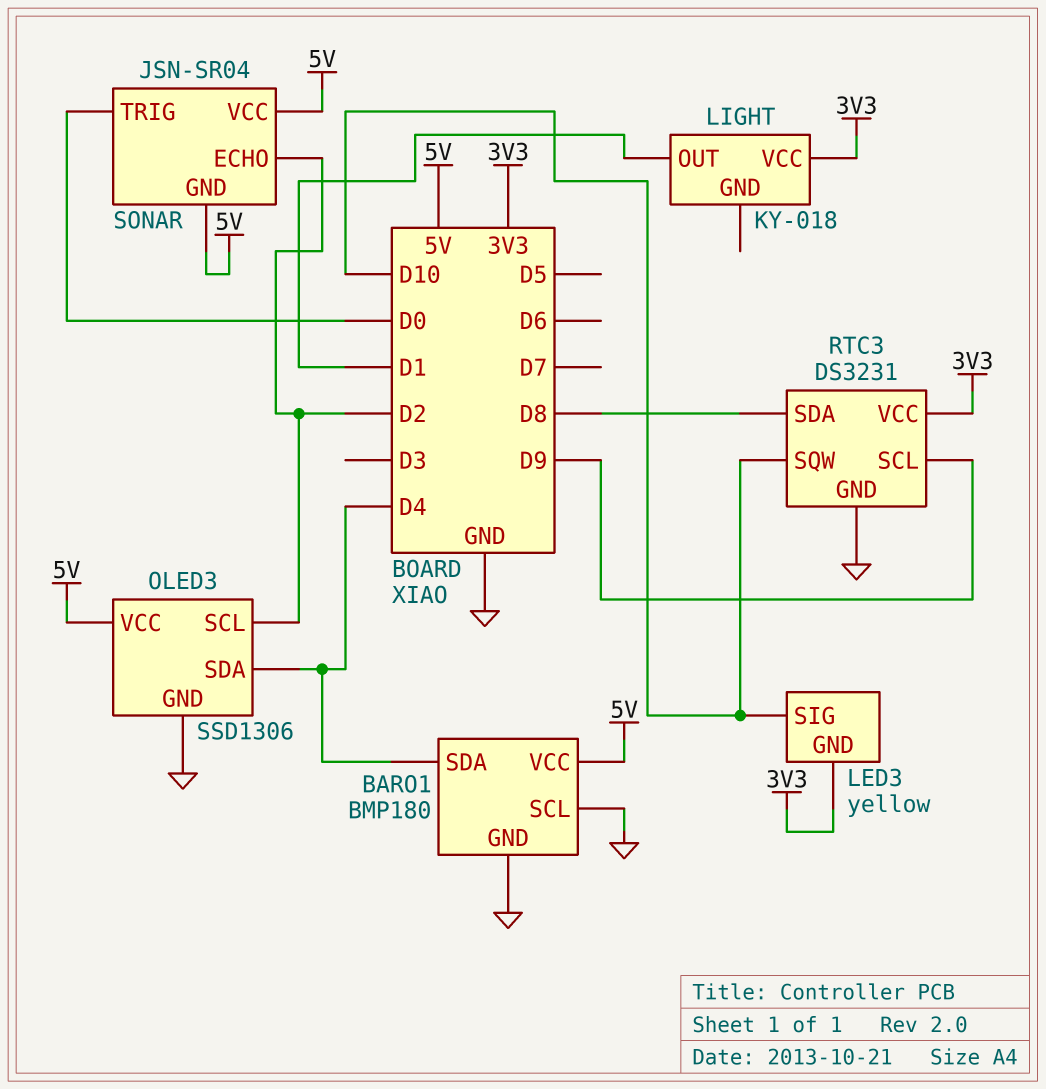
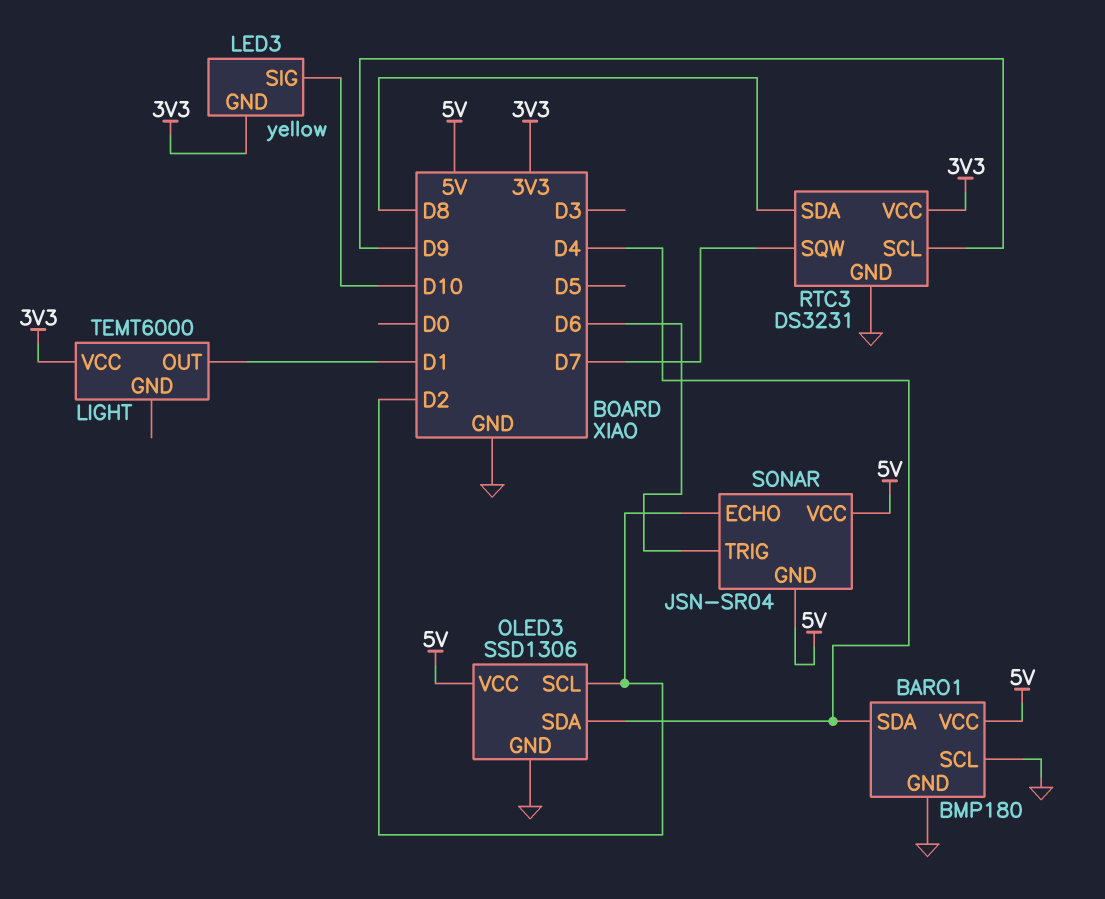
LIGHT: KY-018 -> TEMT6000
RTC3 pin SQW: D10 -> D7
SONAR pin TRIG: D0 -> D6

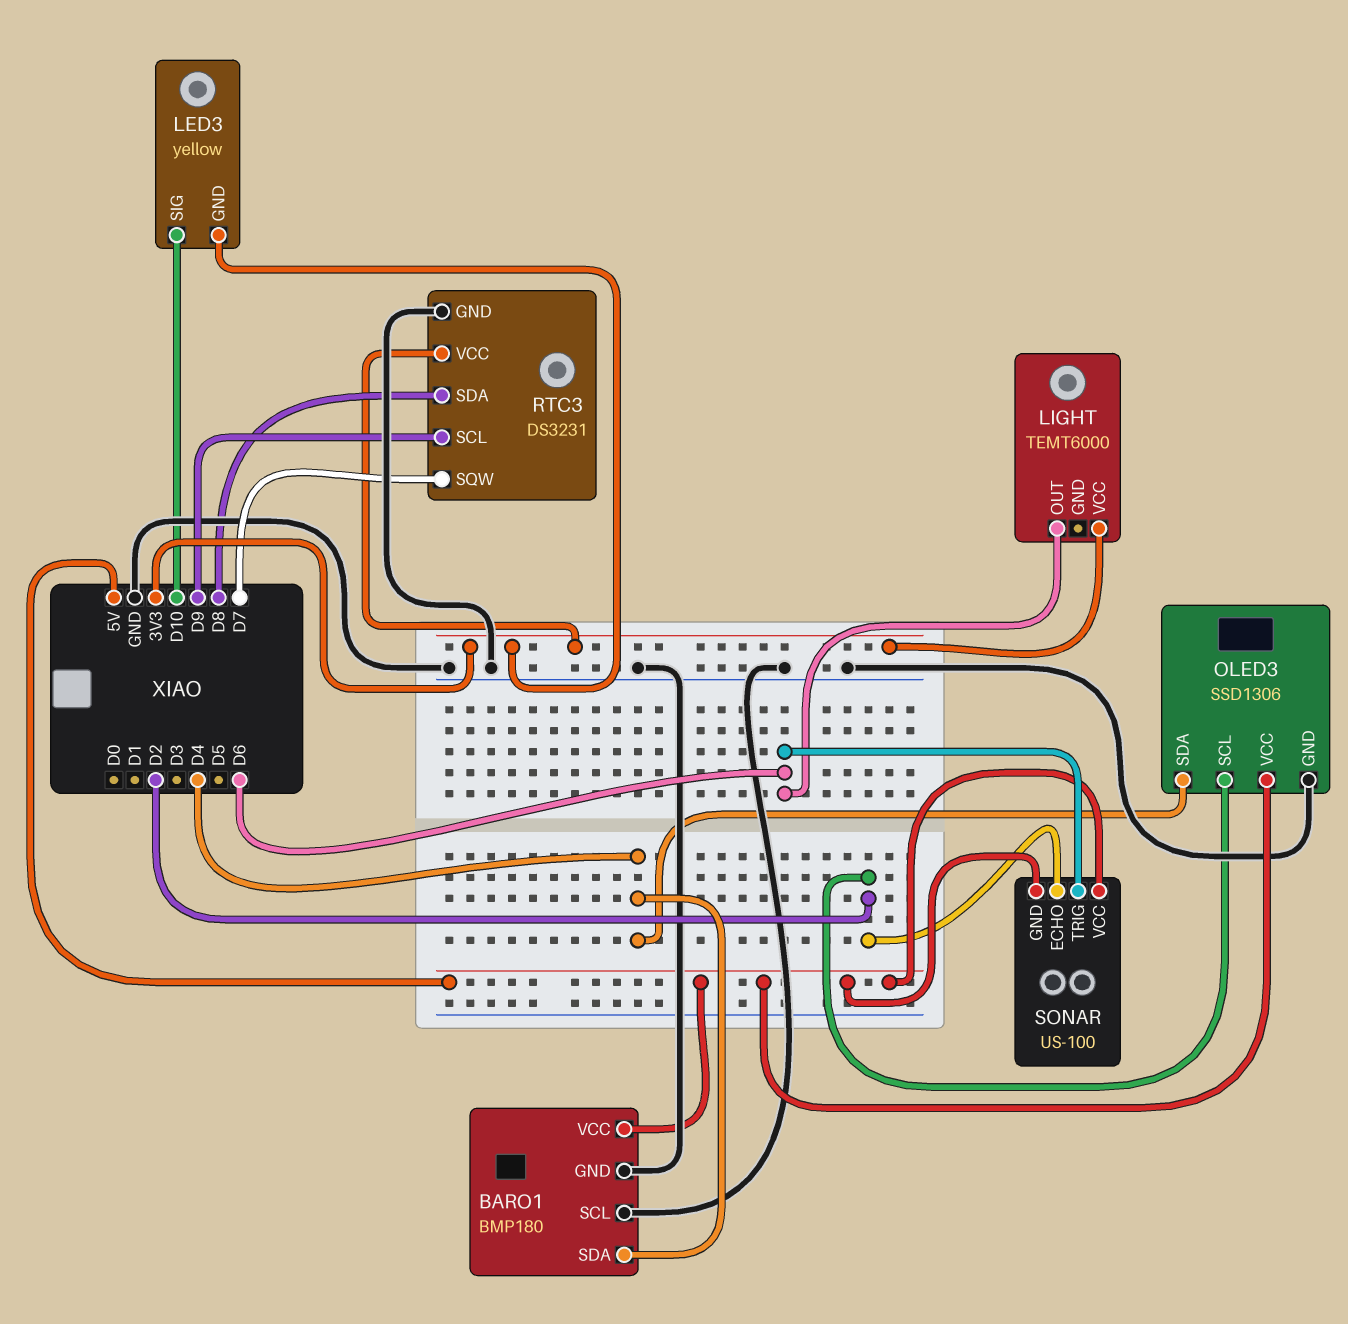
LIGHT pin OUT: D1 -> D6
SONAR: JSN-SR04 -> US-100

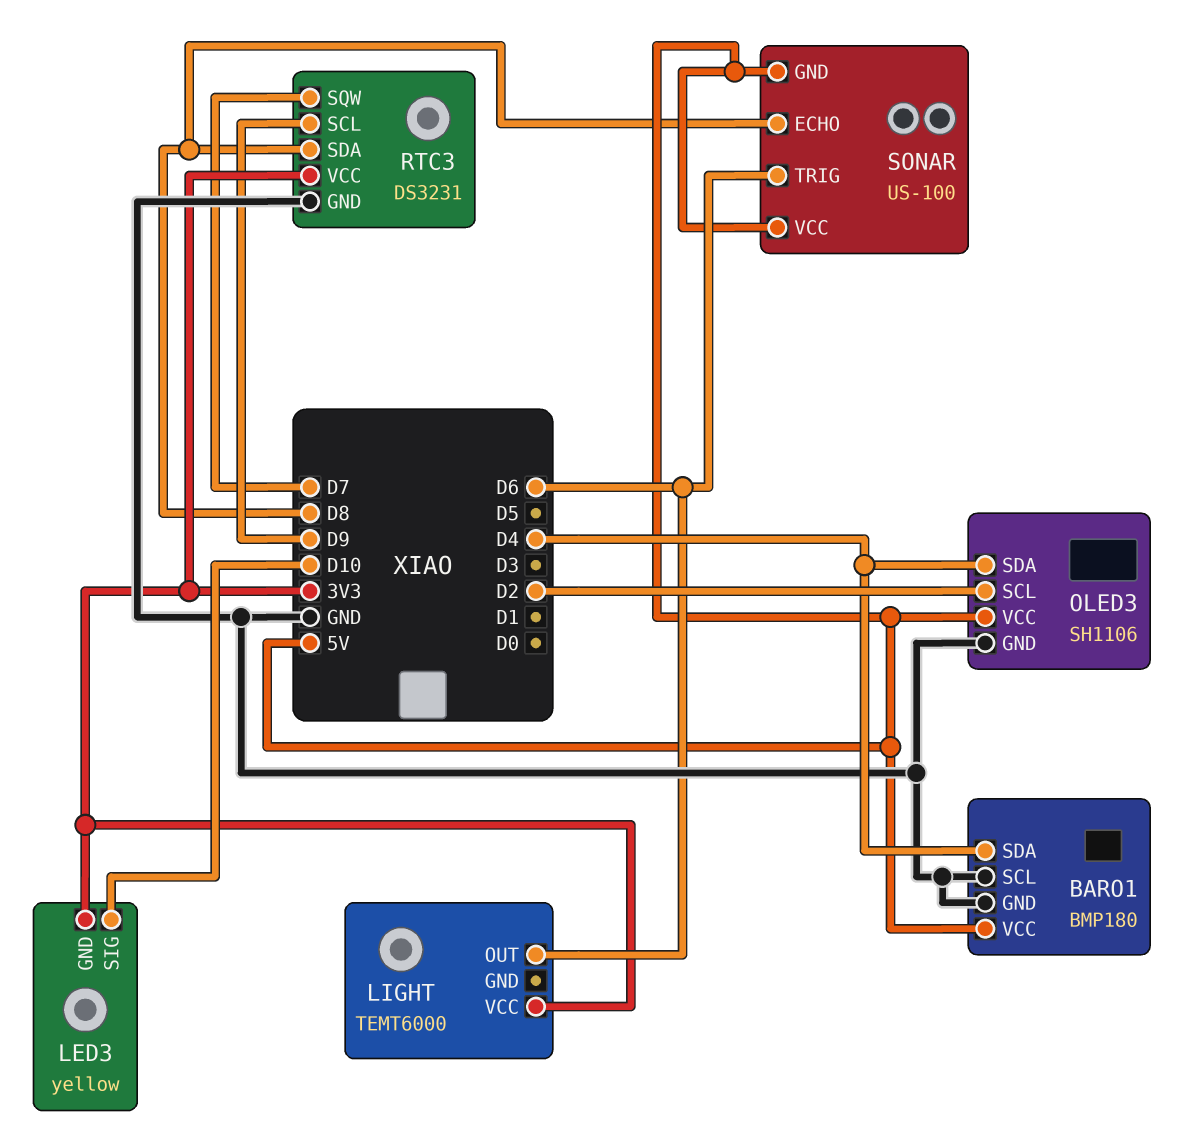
OLED3: SSD1306 -> SH1106
SONAR pin ECHO: D2 -> D8

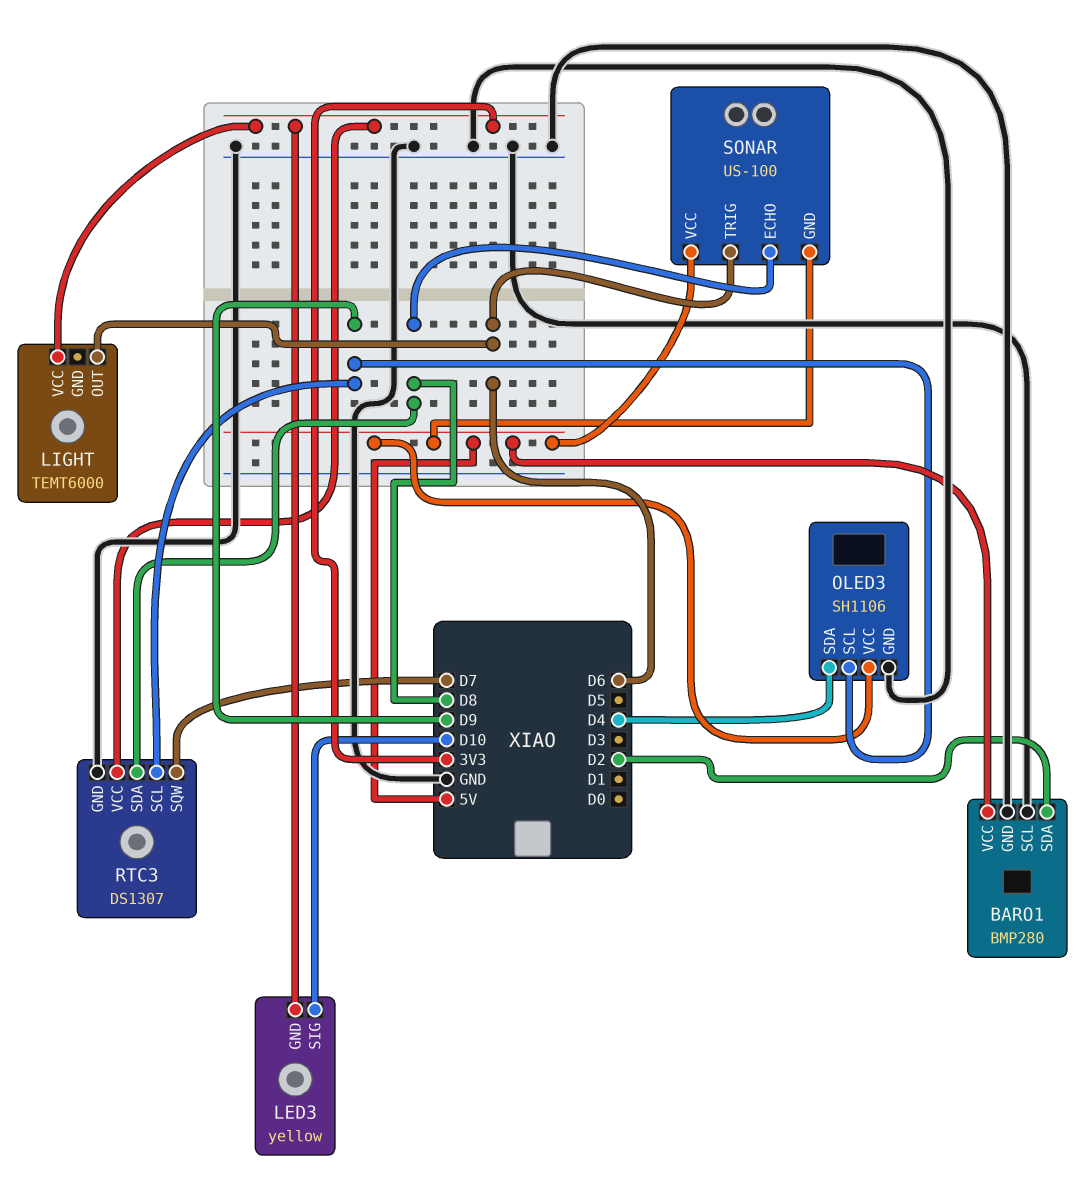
BARO1: BMP180 -> BMP280
BARO1 pin SDA: D4 -> D2
OLED3 pin SCL: D2 -> D9
RTC3: DS3231 -> DS1307

